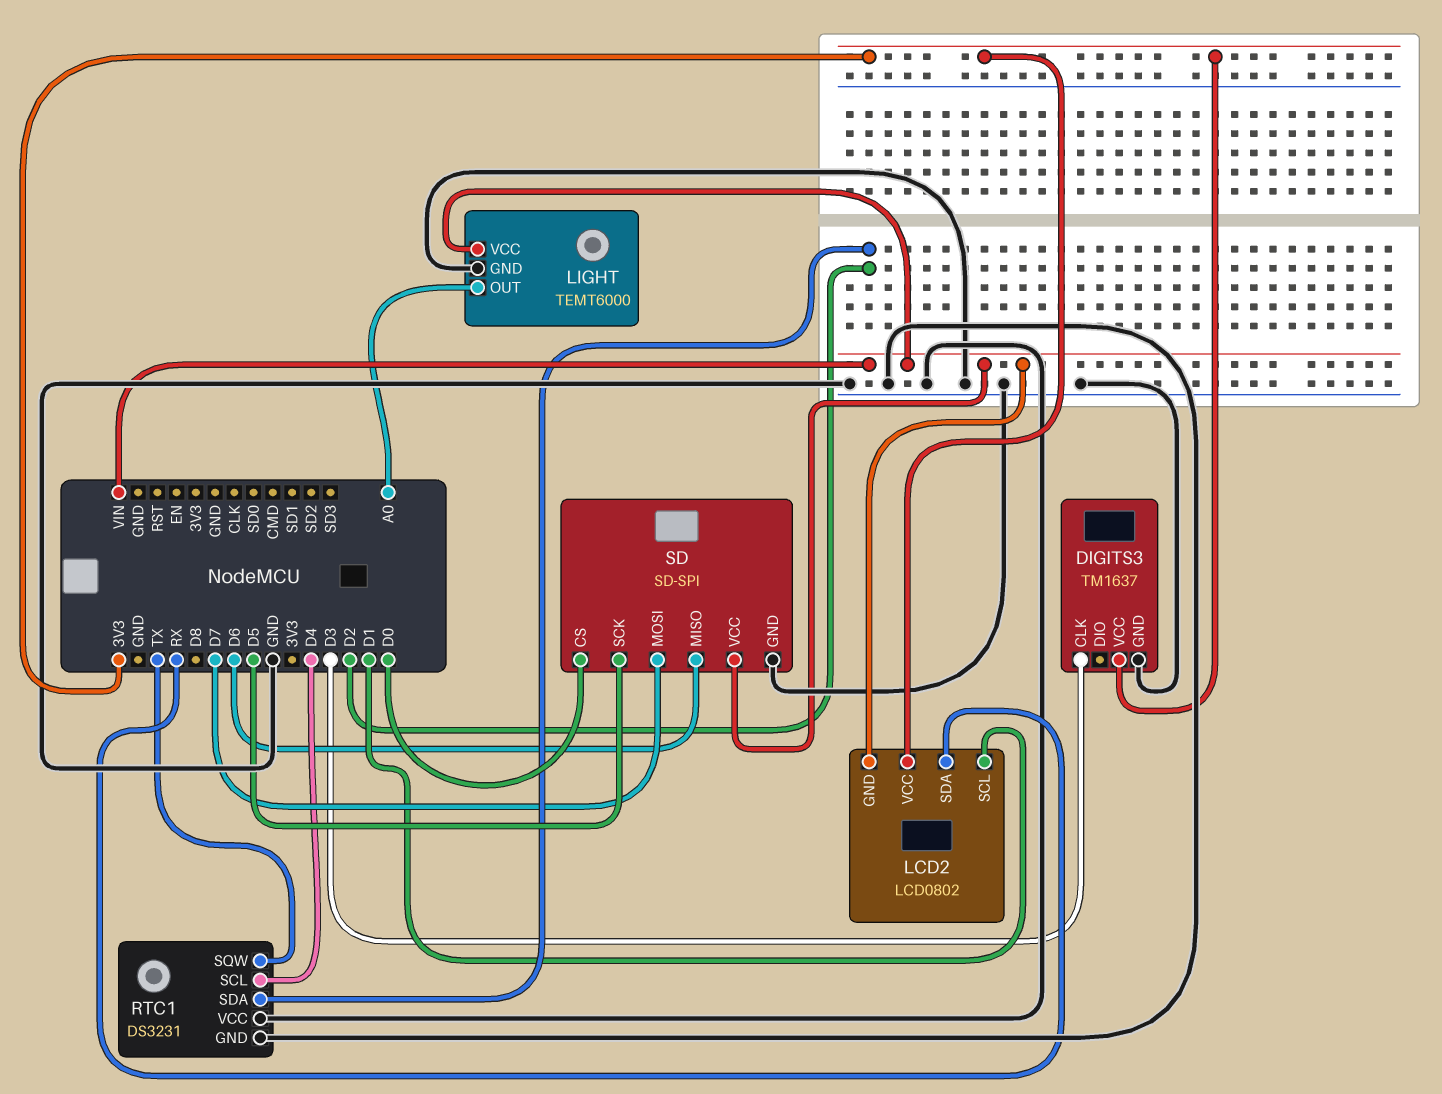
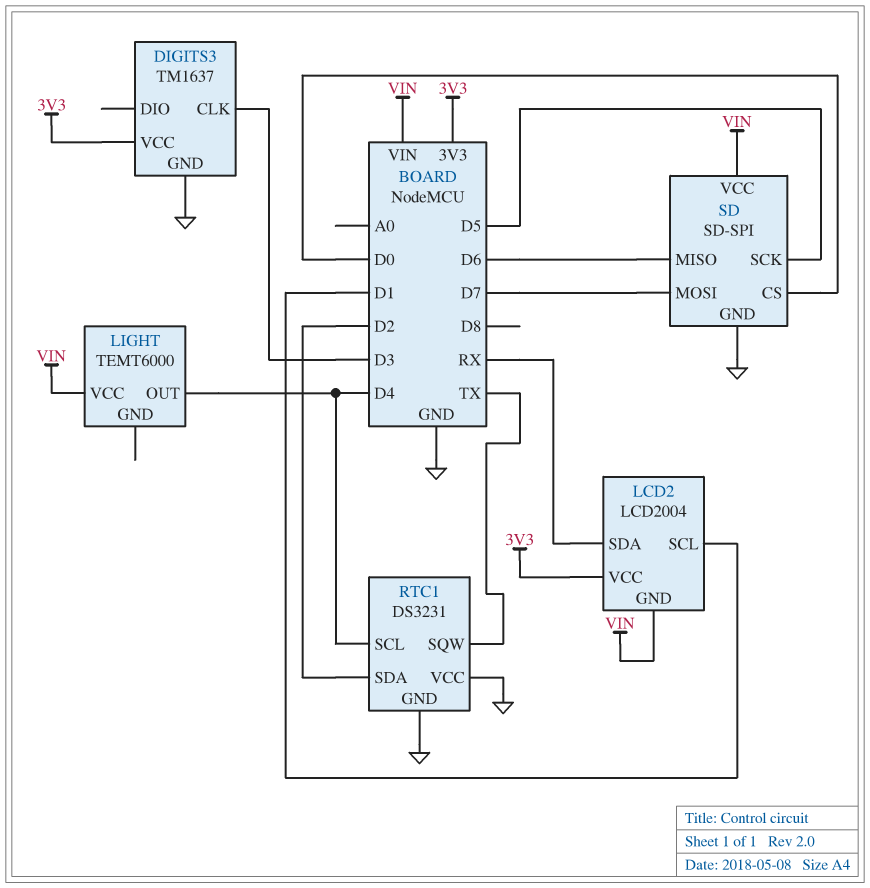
LCD2: LCD0802 -> LCD2004
LIGHT pin GND: GND -> none
LIGHT pin OUT: A0 -> D4

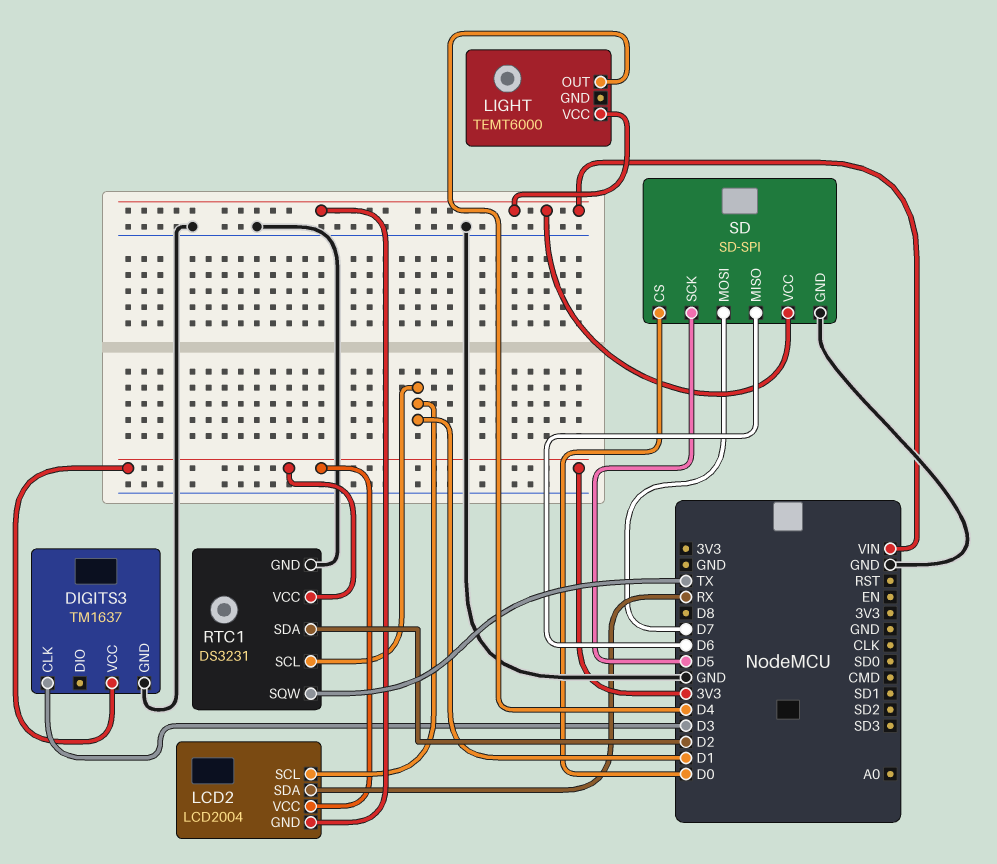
RTC1 pin SCL: D4 -> D1
RTC1 pin VCC: GND -> 3V3

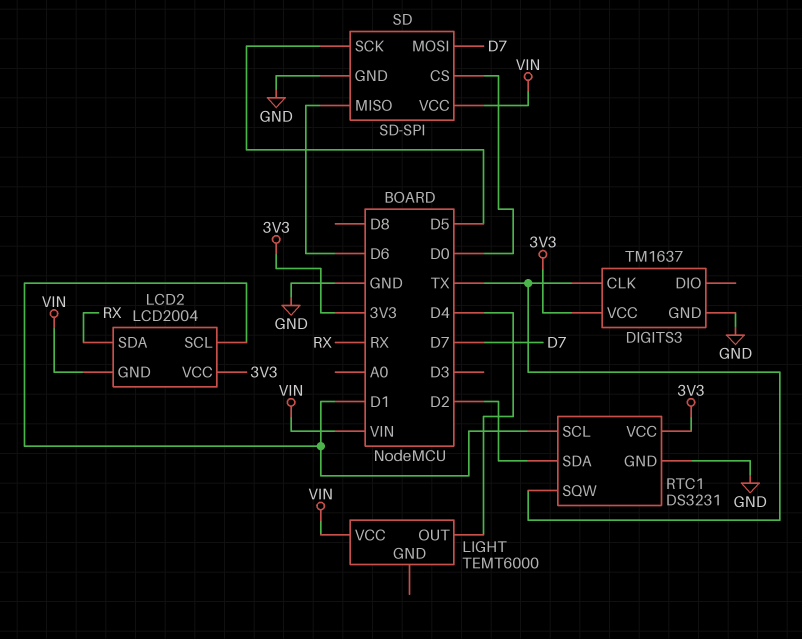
DIGITS3 pin CLK: D3 -> TX

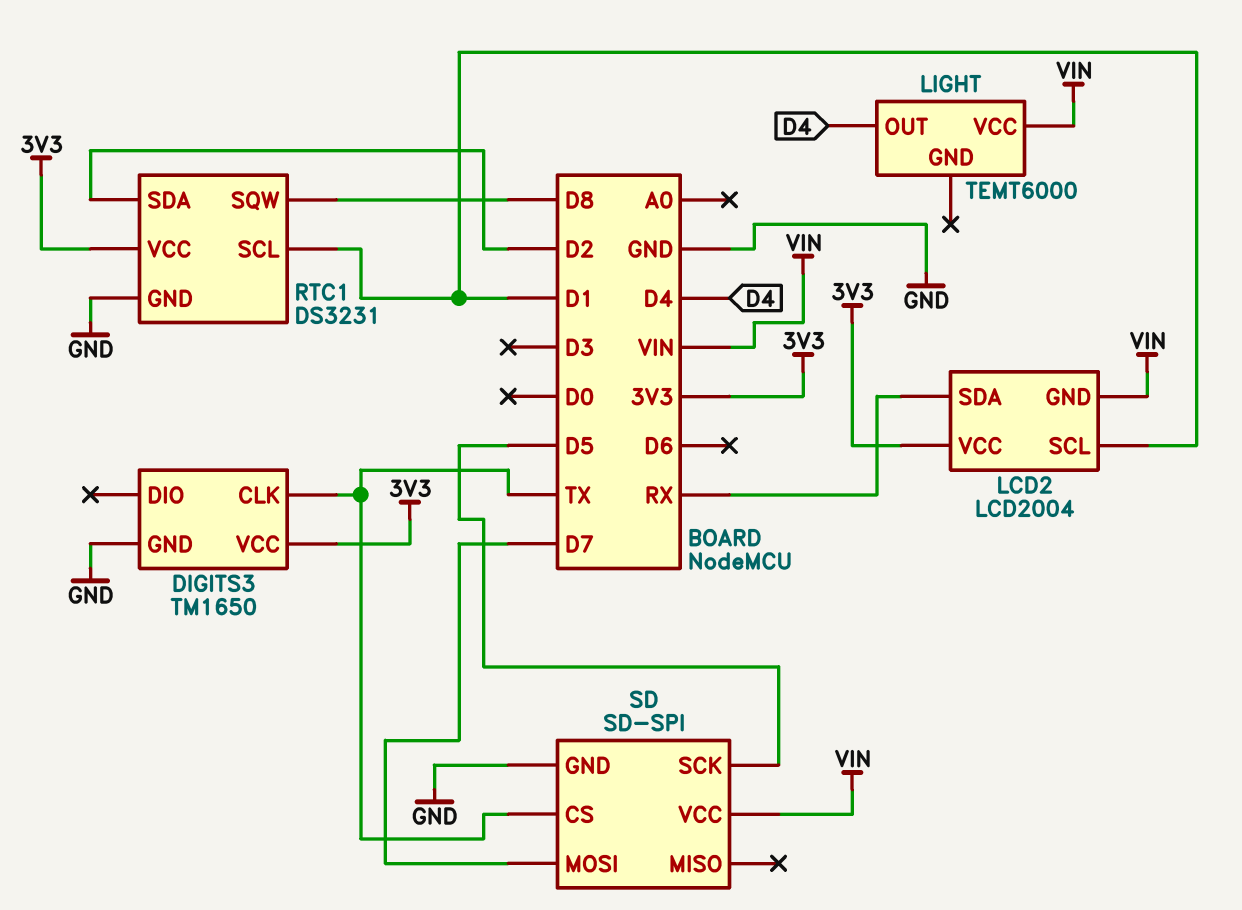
DIGITS3: TM1637 -> TM1650
RTC1 pin SQW: TX -> D8
SD pin CS: D0 -> TX
SD pin MISO: D6 -> none

